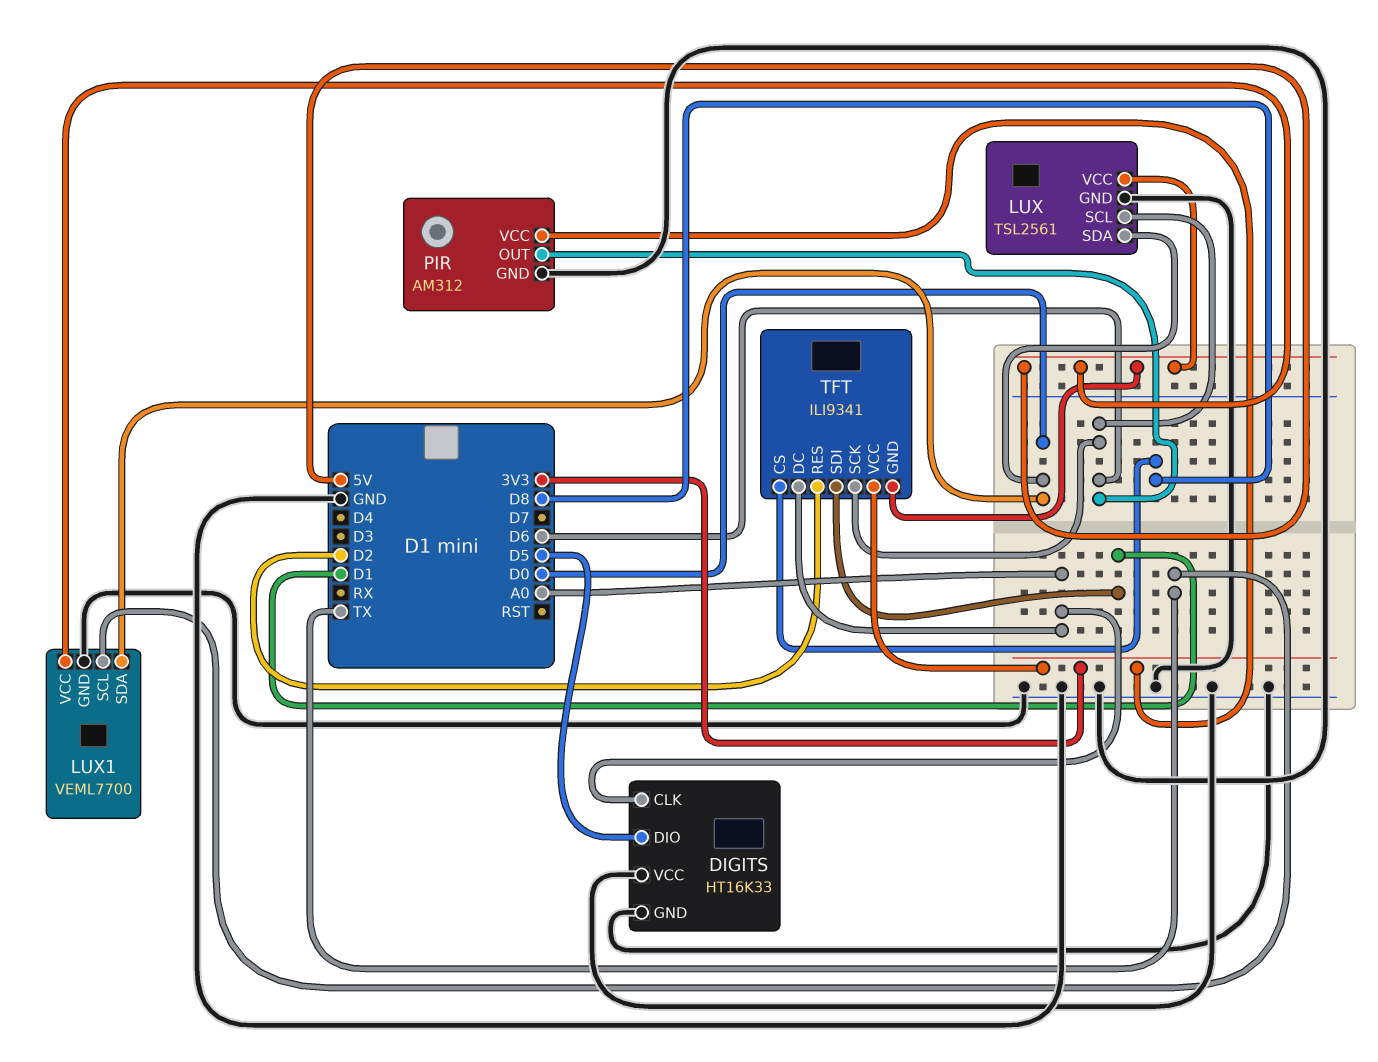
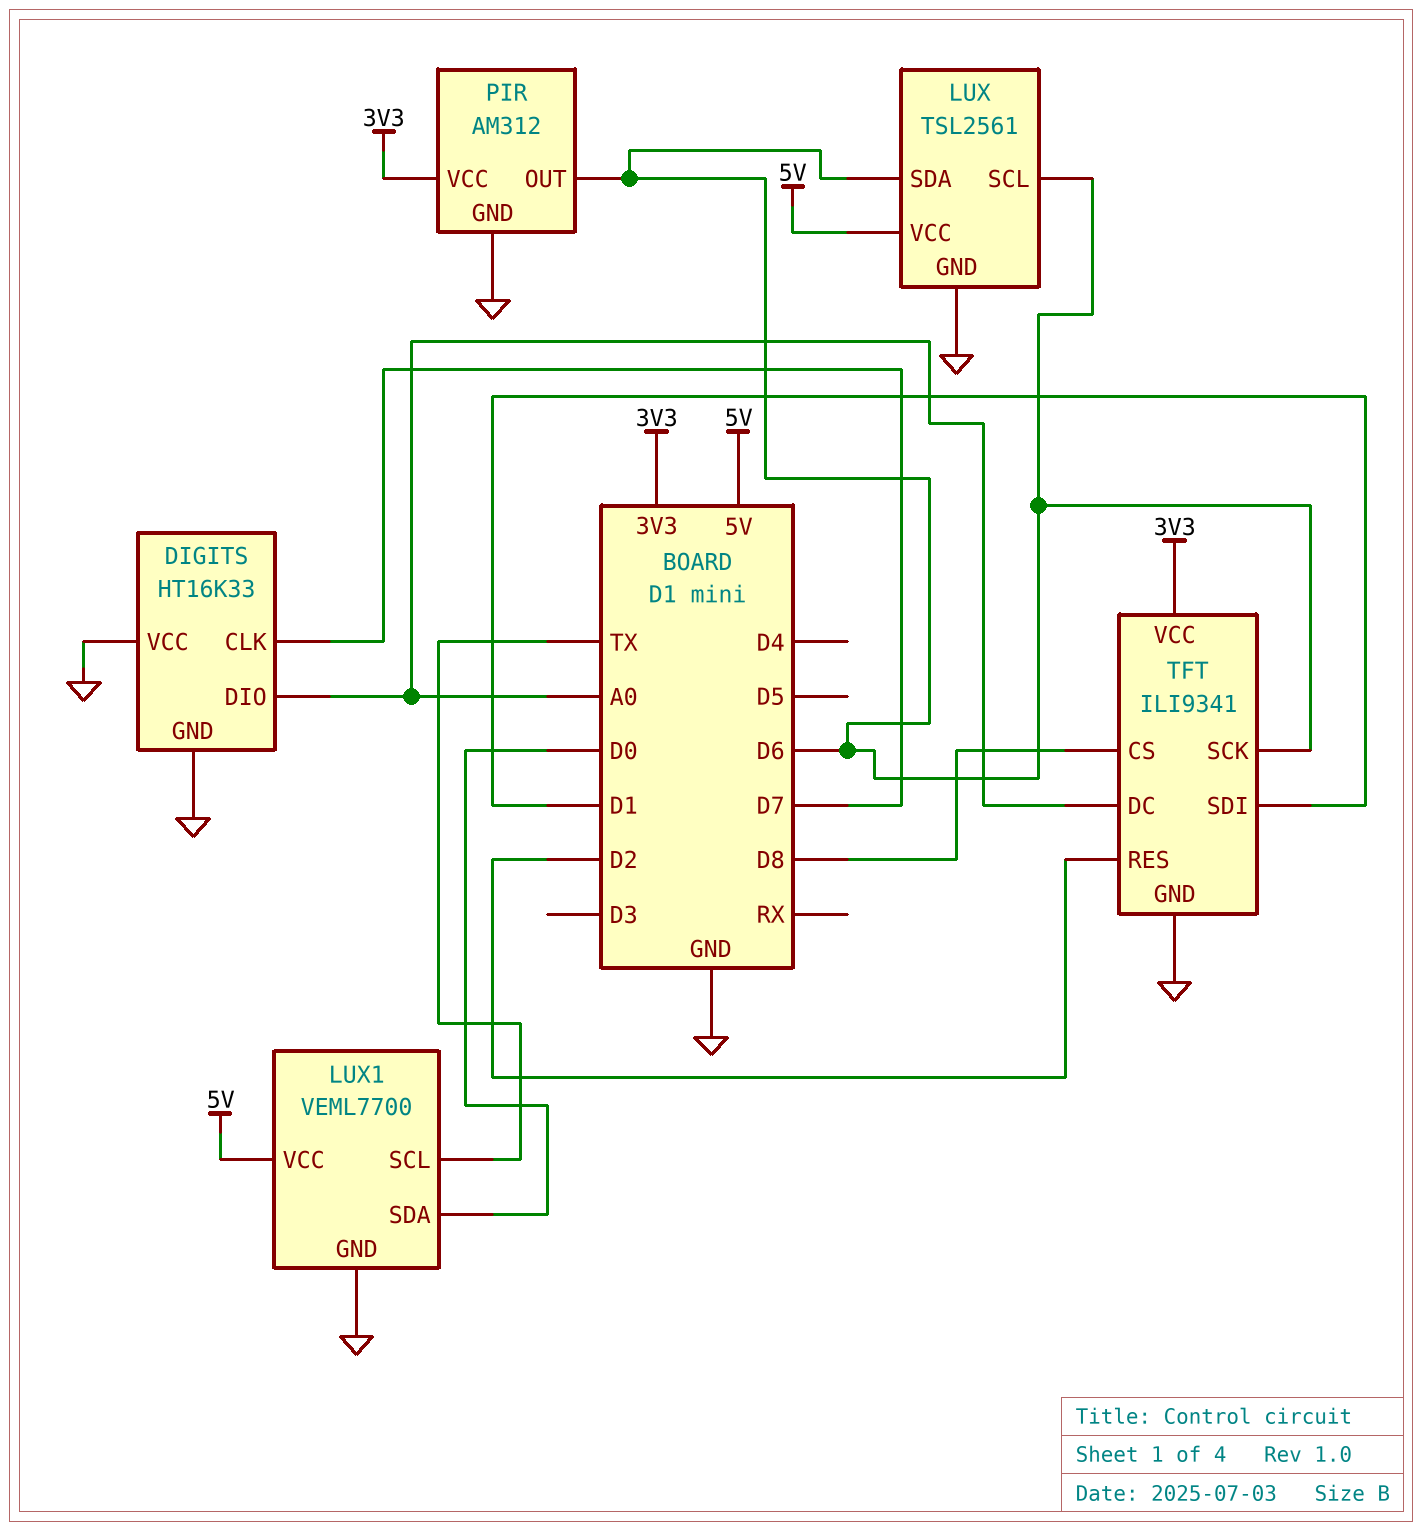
DIGITS pin CLK: A0 -> D7
DIGITS pin DIO: D5 -> A0
LUX pin SDA: D0 -> D6
TFT pin GND: 5V -> GND

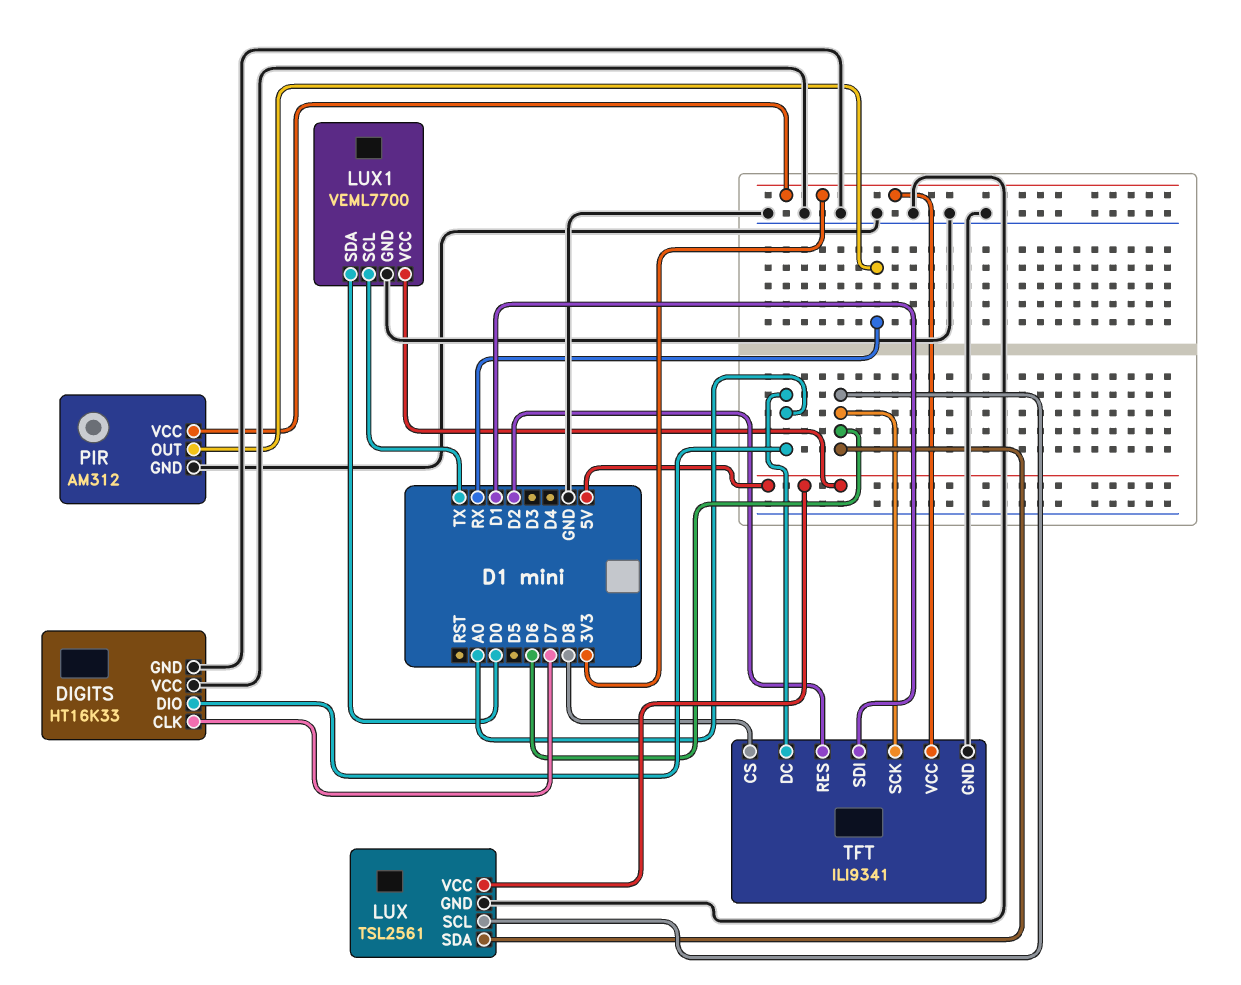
PIR pin OUT: D6 -> RX

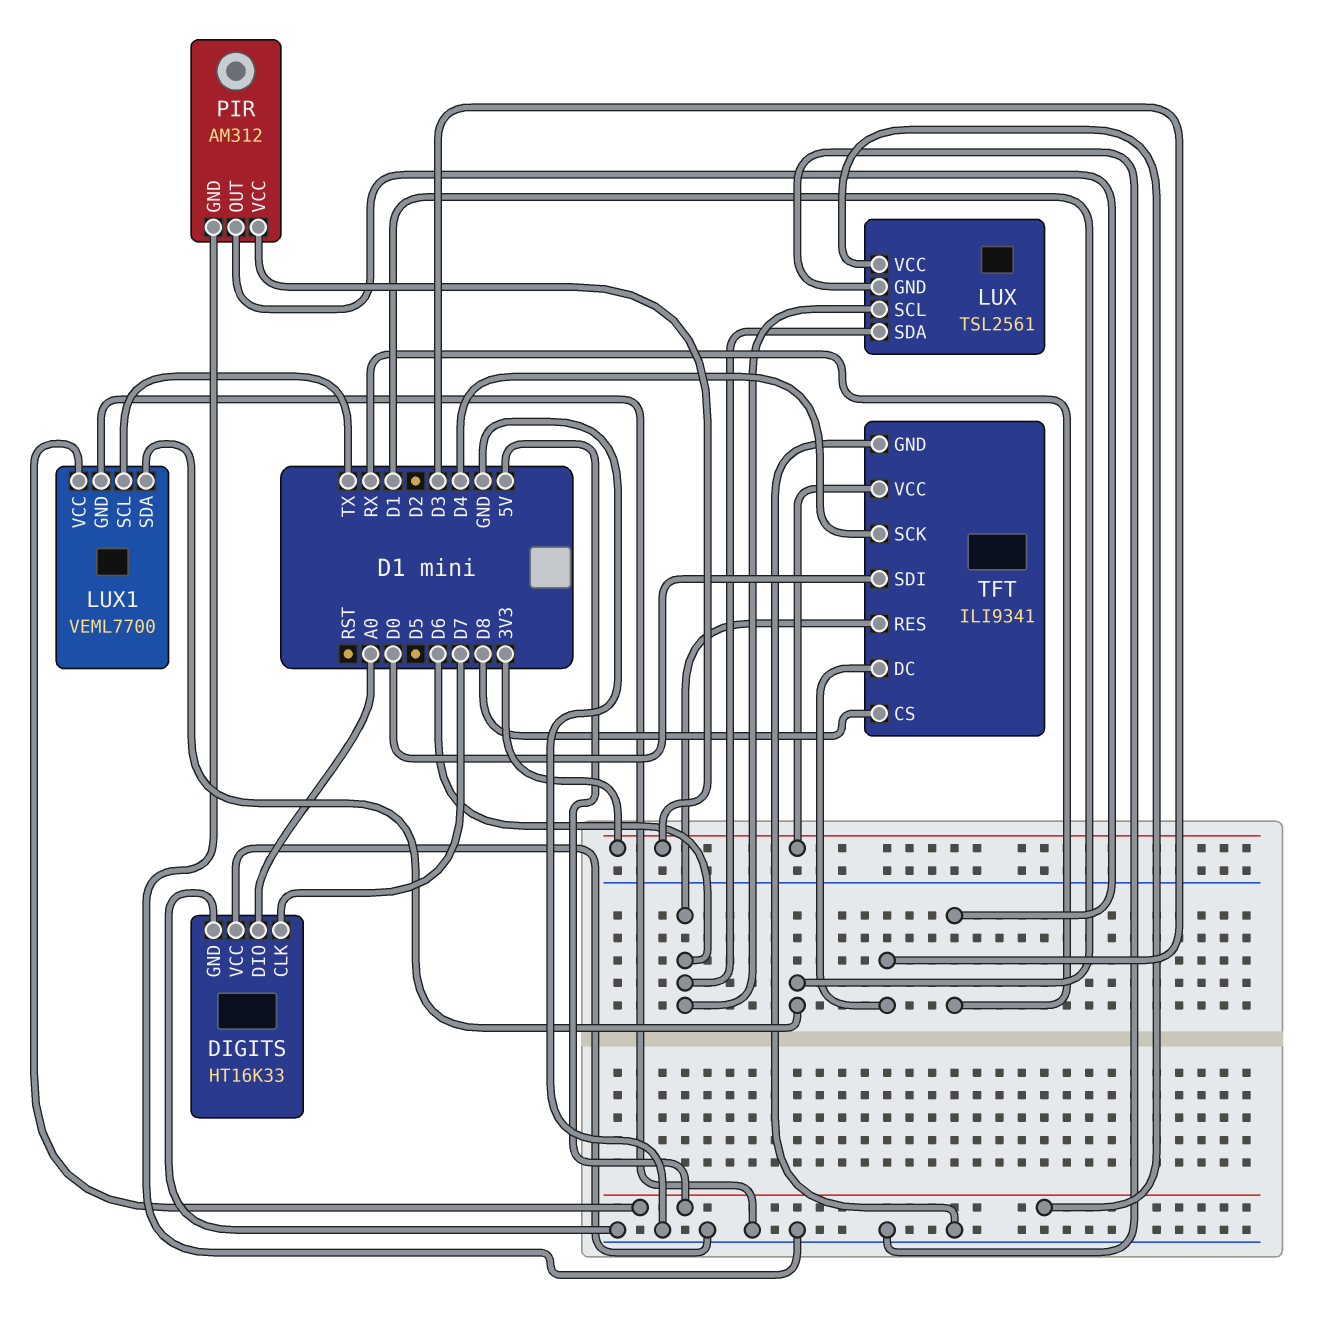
LUX1 pin SDA: D0 -> D1
TFT pin DC: A0 -> D3
TFT pin RES: D2 -> D6
TFT pin SCK: D6 -> D4
TFT pin SDI: D1 -> D0

